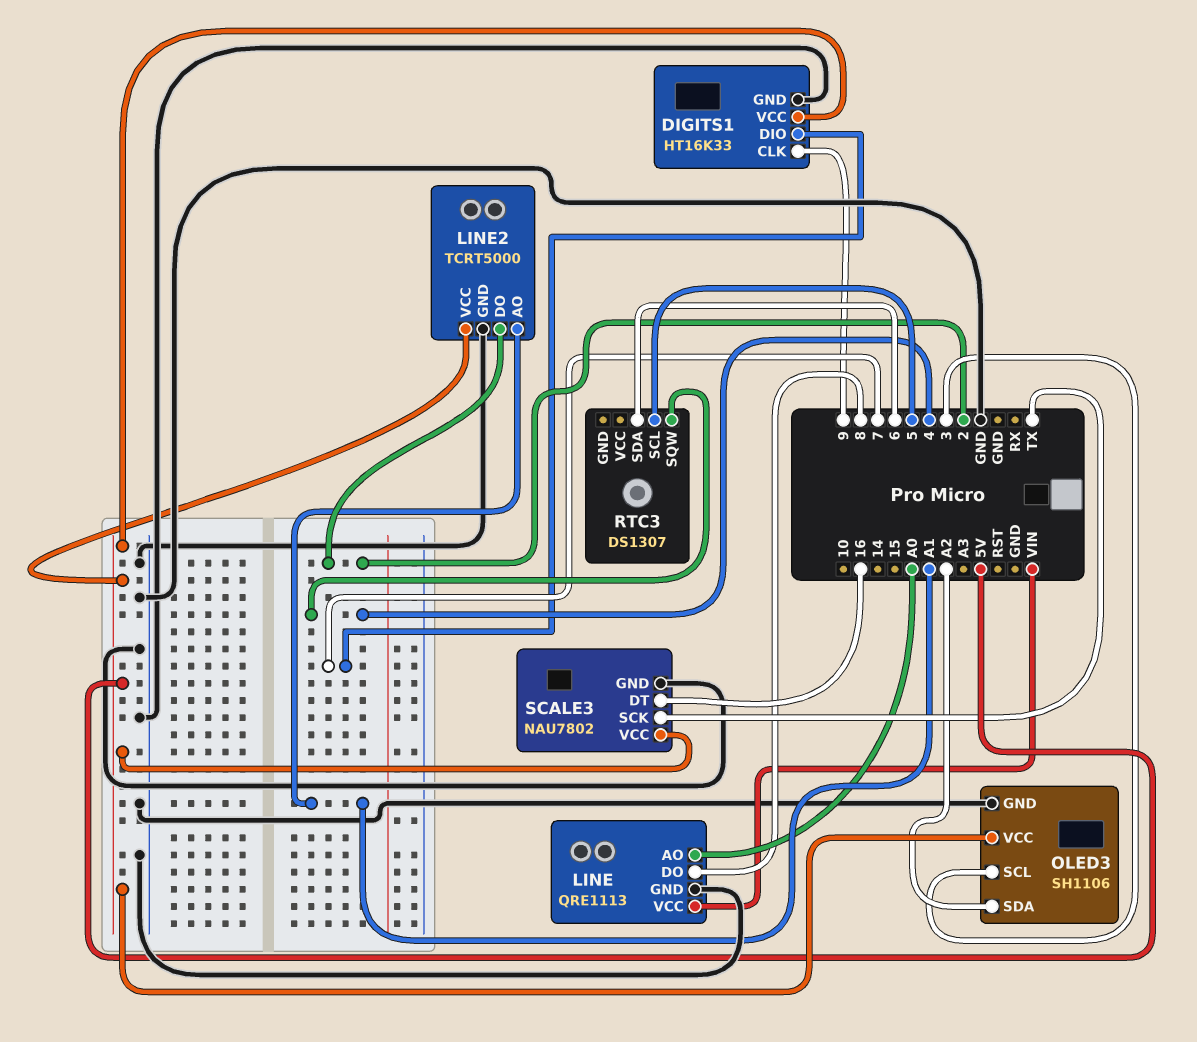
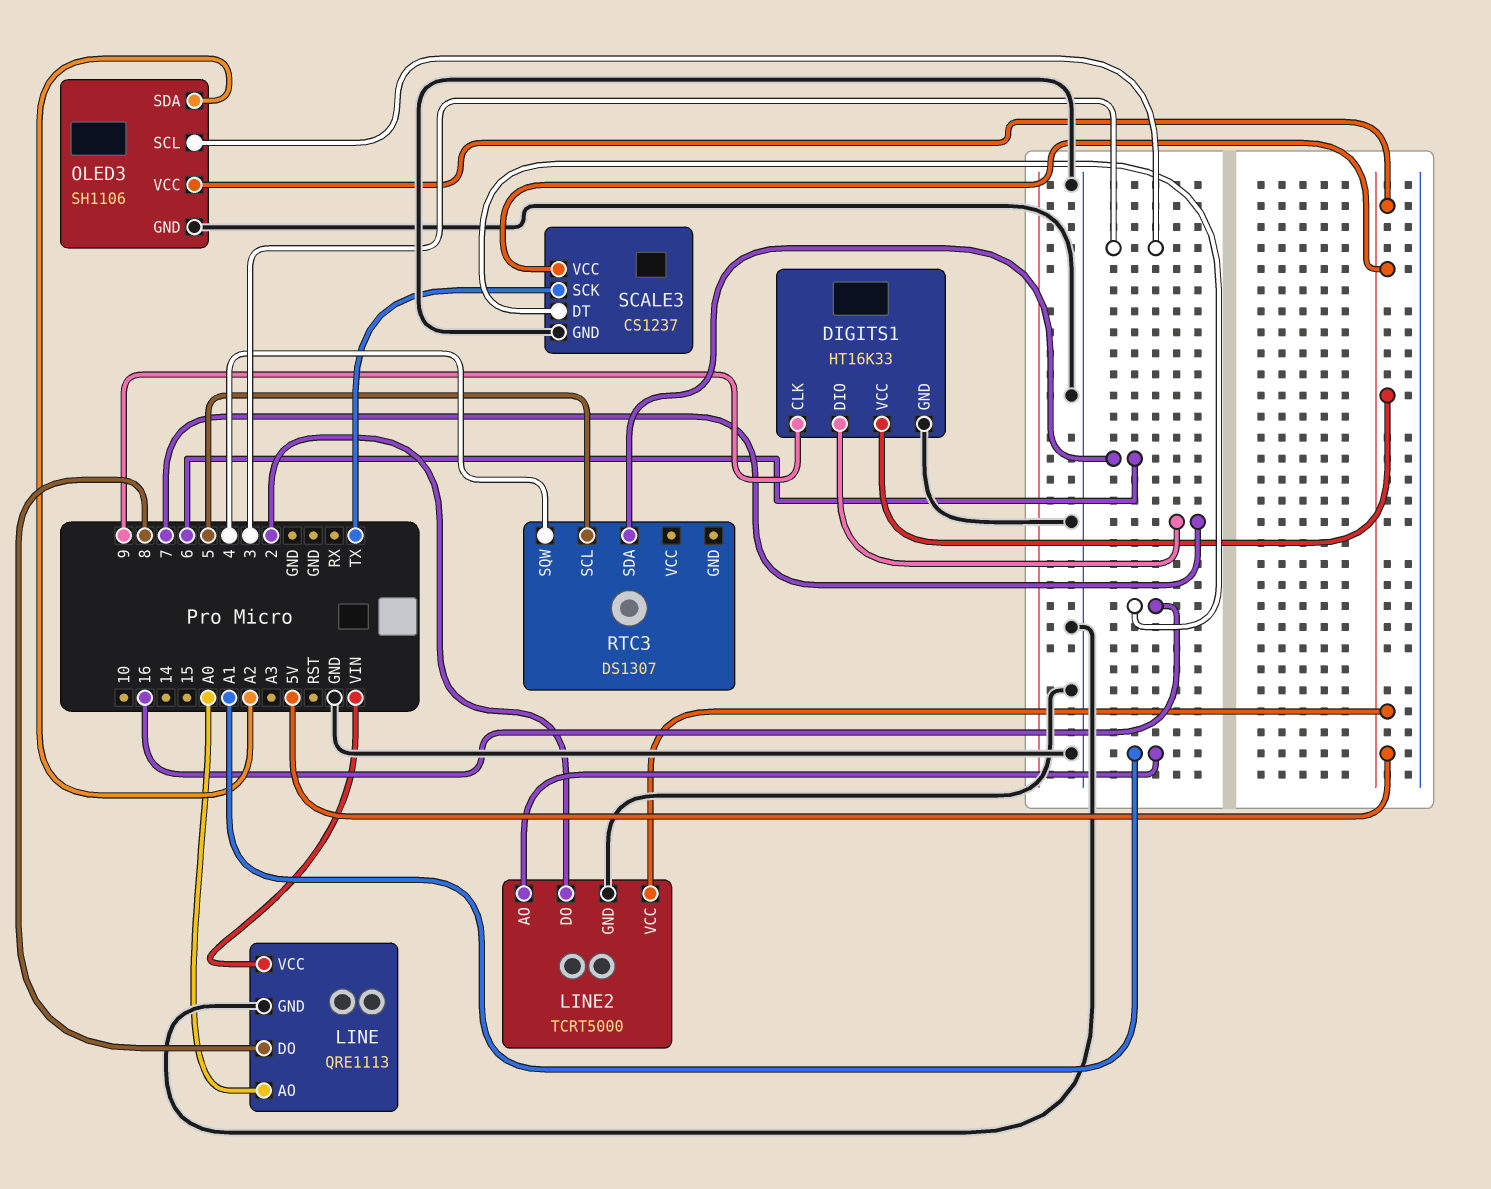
SCALE3: NAU7802 -> CS1237

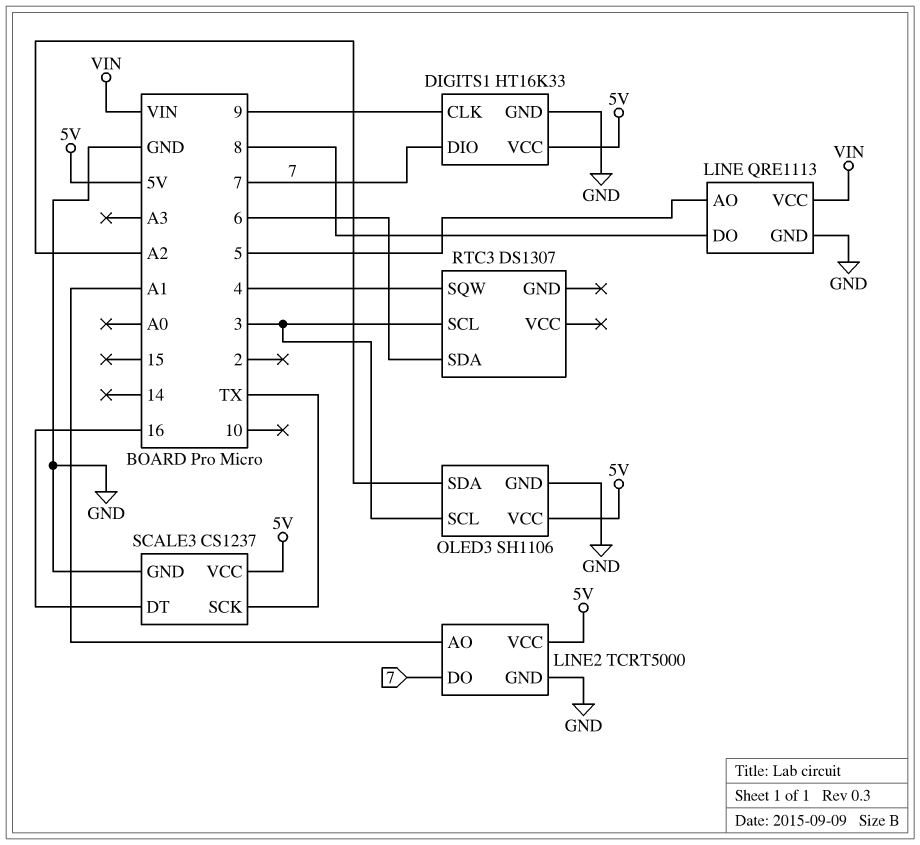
LINE pin AO: A0 -> 5
LINE2 pin DO: 2 -> 7
RTC3 pin SCL: 5 -> 3

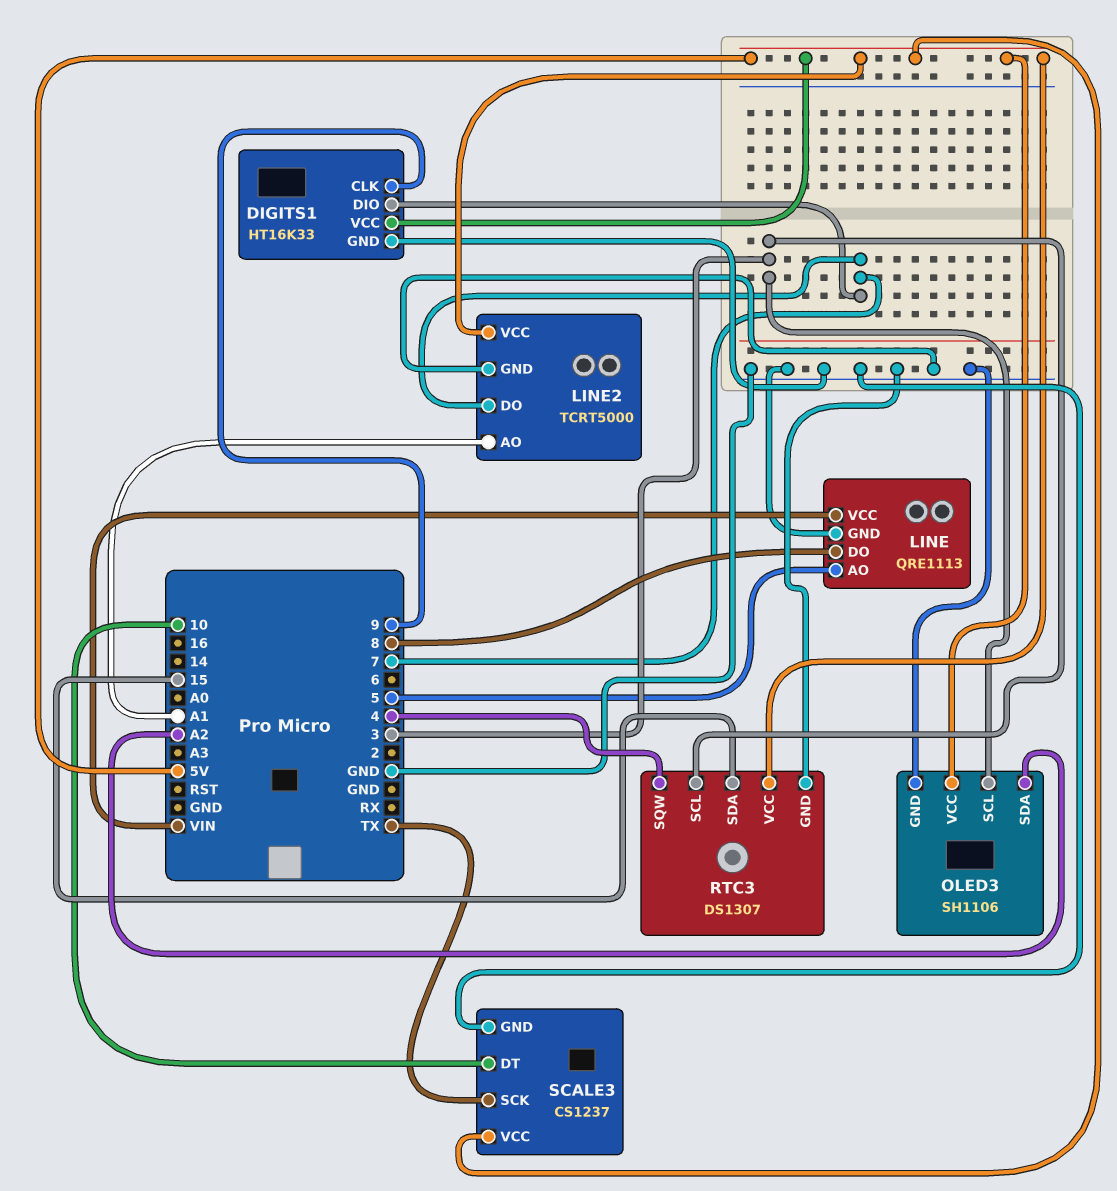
RTC3 pin GND: none -> GND
RTC3 pin SDA: 6 -> 15
RTC3 pin VCC: none -> 5V
SCALE3 pin DT: 16 -> 10

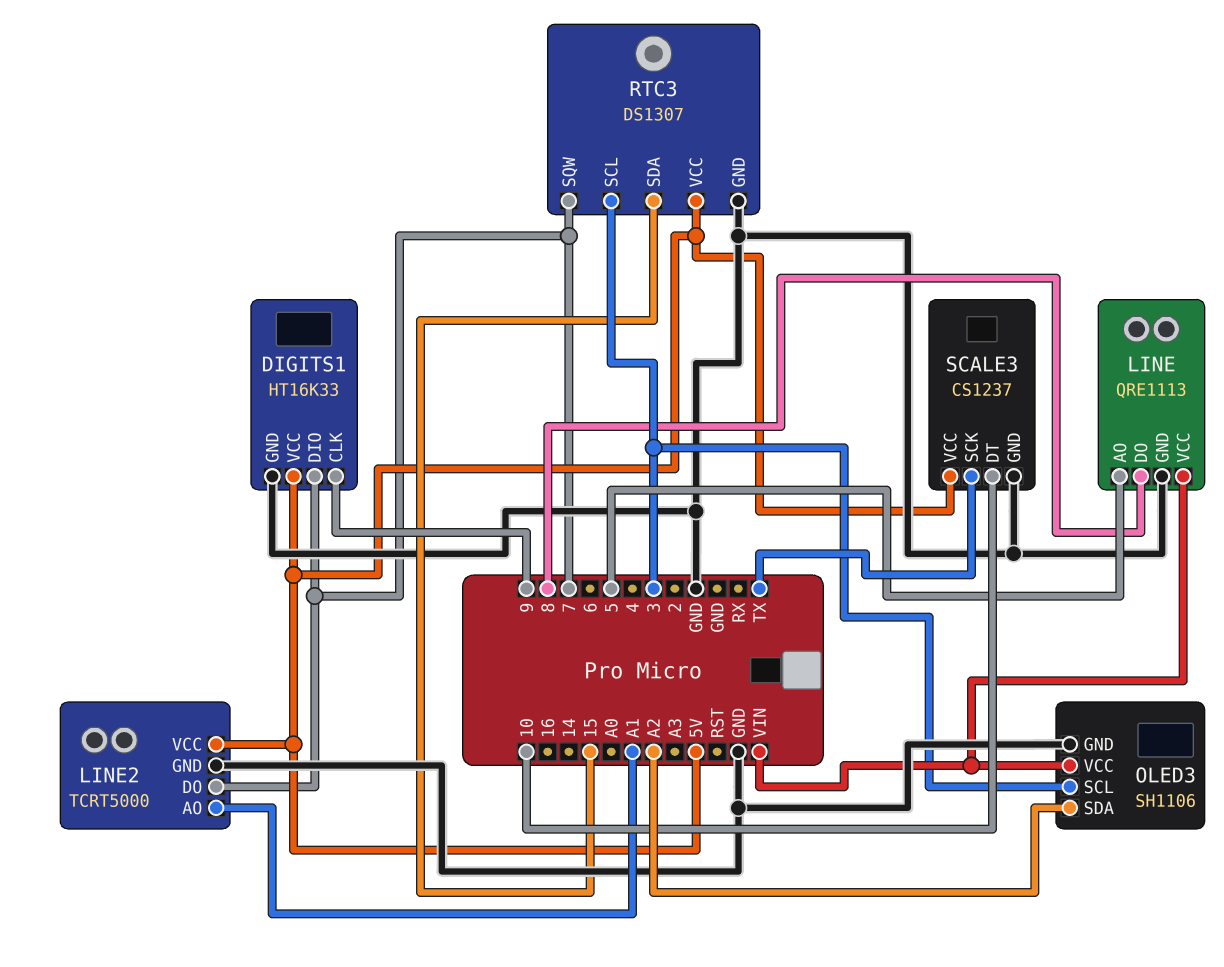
OLED3 pin VCC: 5V -> VIN
RTC3 pin SQW: 4 -> 7

